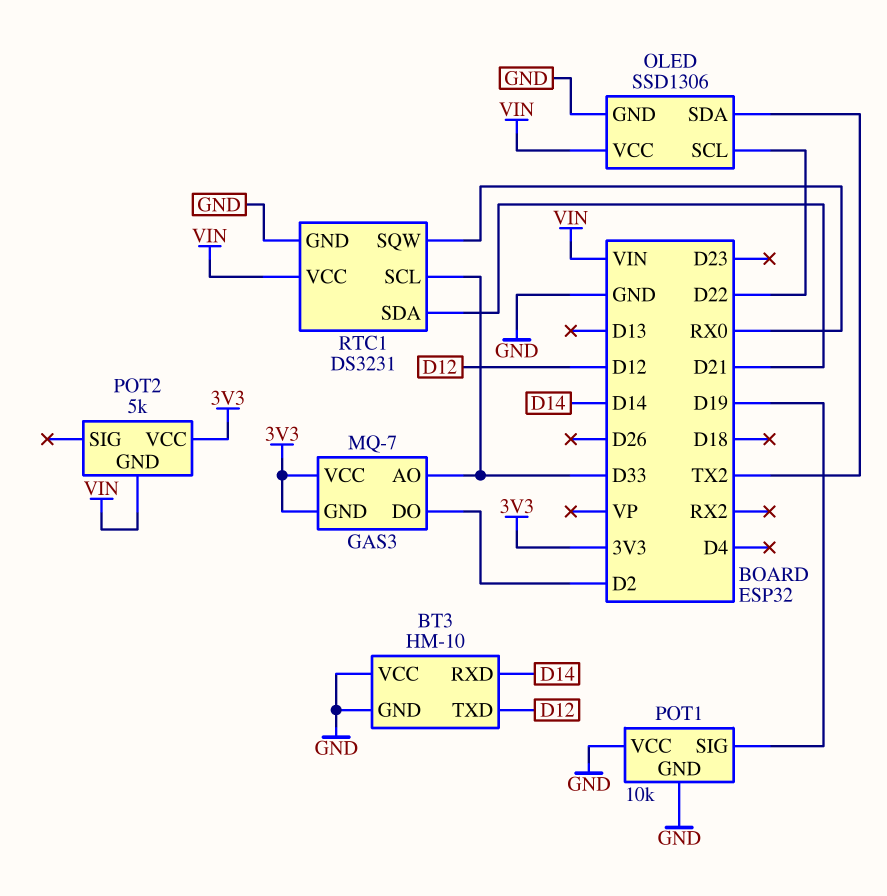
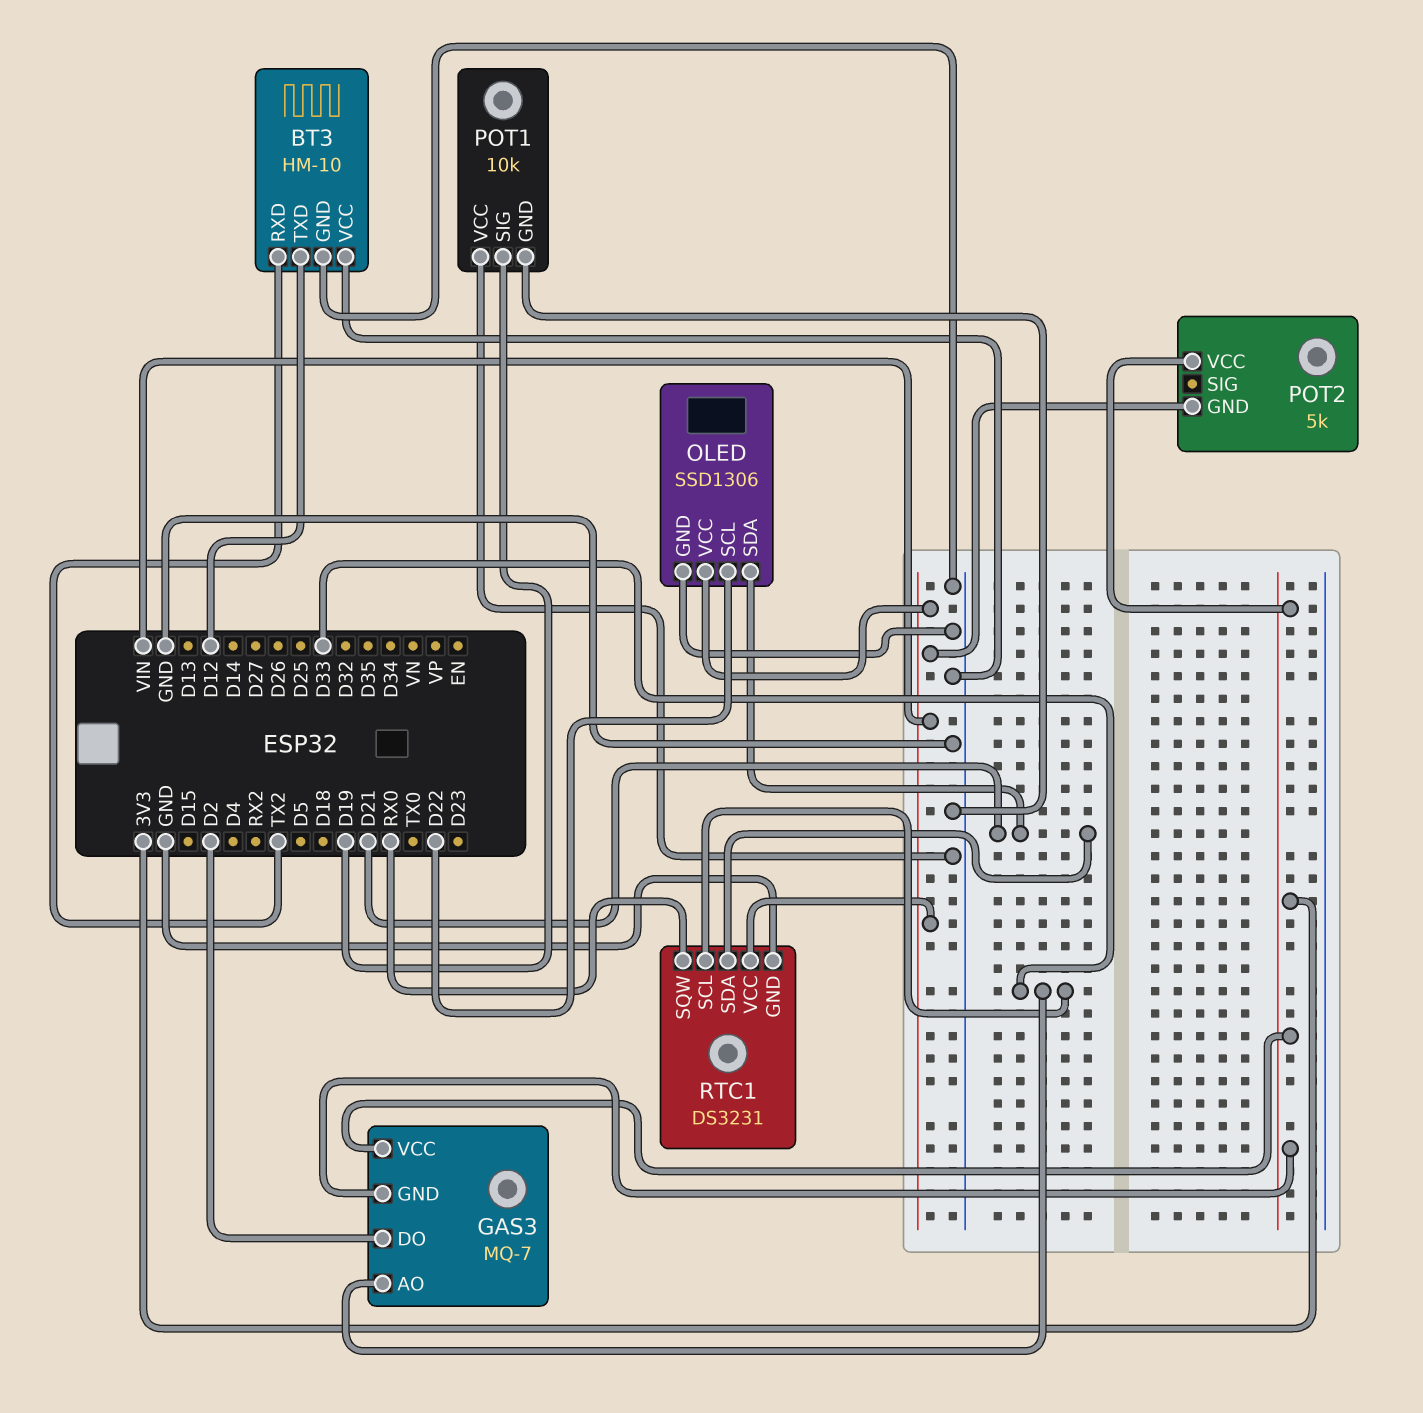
BT3 pin RXD: D14 -> TX2
OLED pin SDA: TX2 -> D21

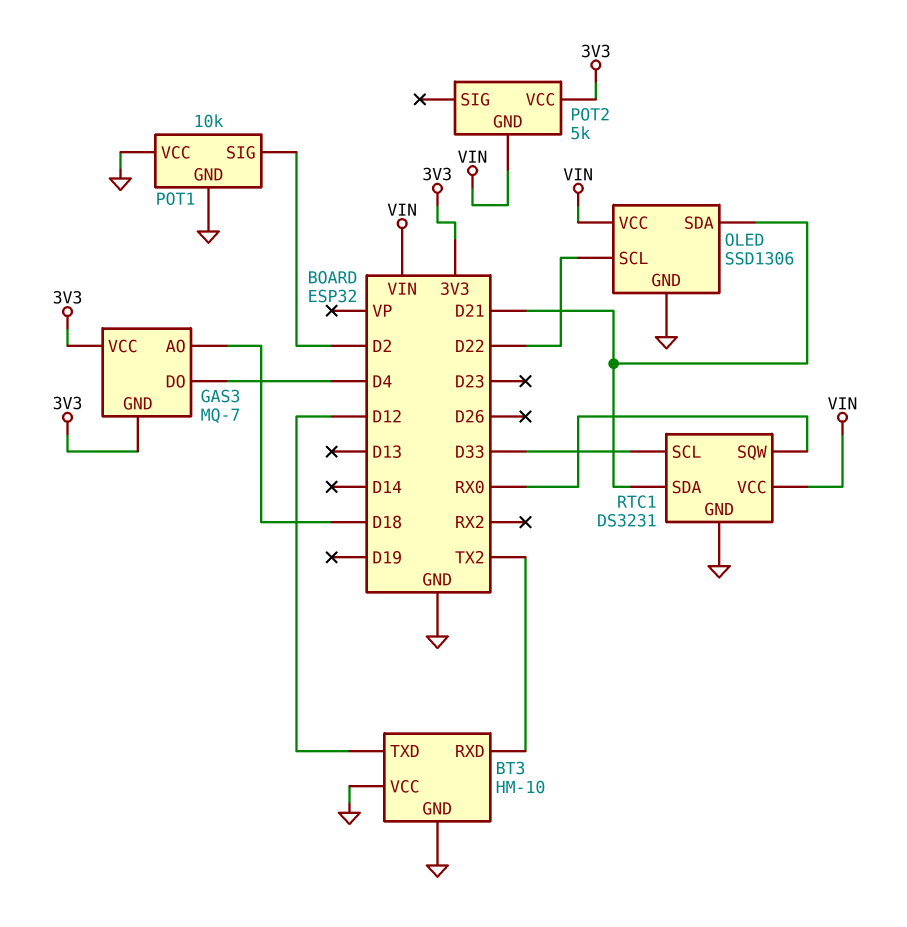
GAS3 pin AO: D33 -> D18
GAS3 pin DO: D2 -> D4
POT1 pin SIG: D19 -> D2

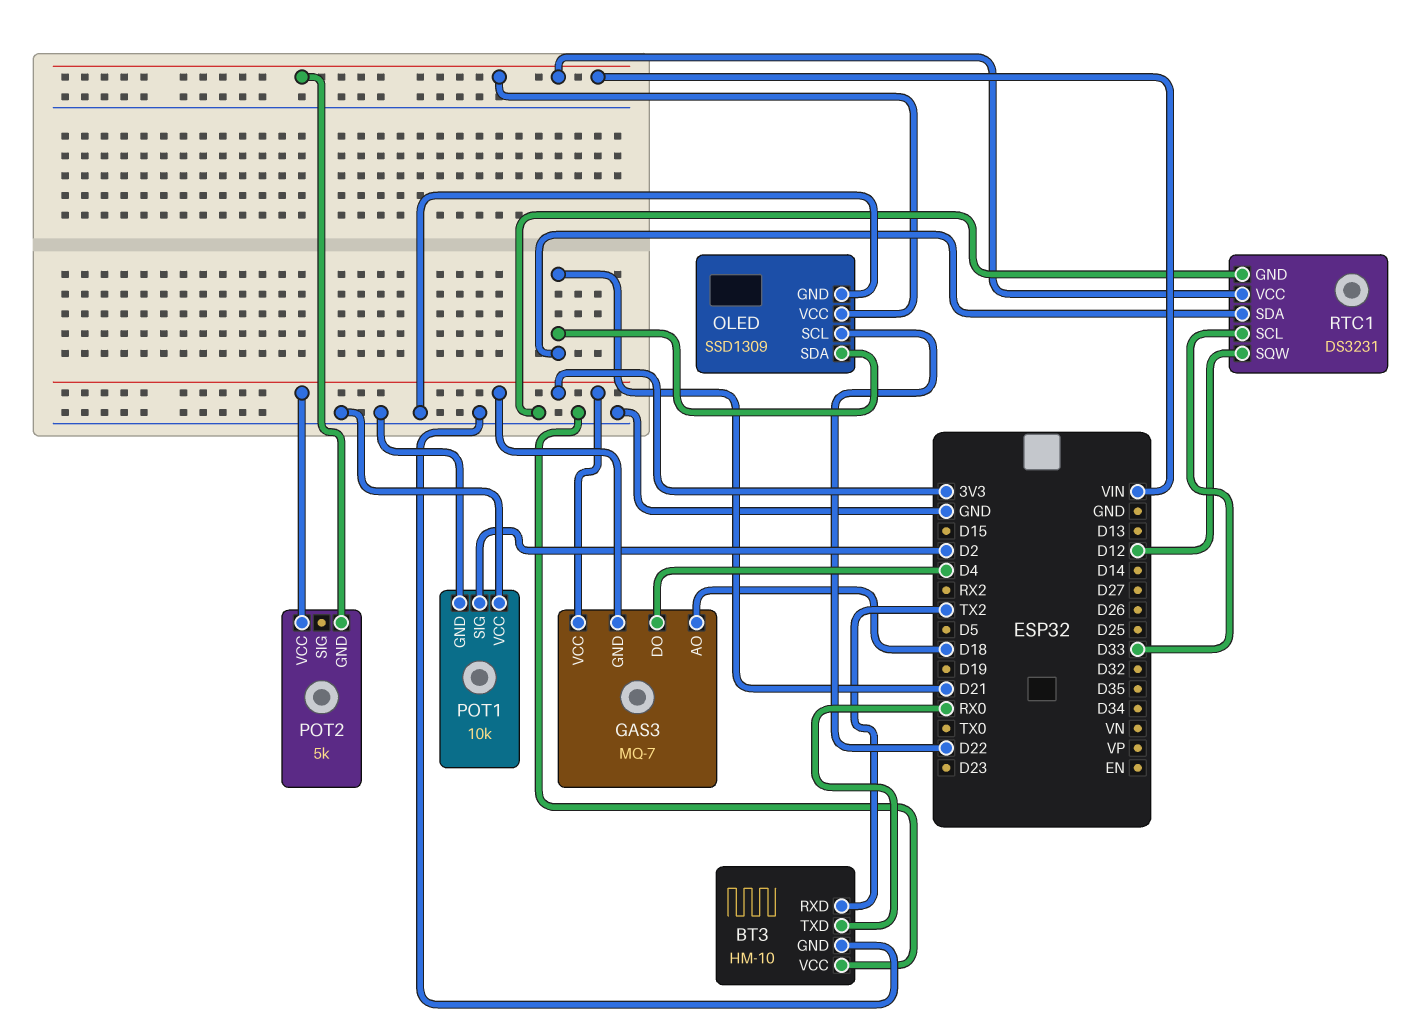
BT3 pin TXD: D12 -> RX0
OLED: SSD1306 -> SSD1309
RTC1 pin SQW: RX0 -> D12

